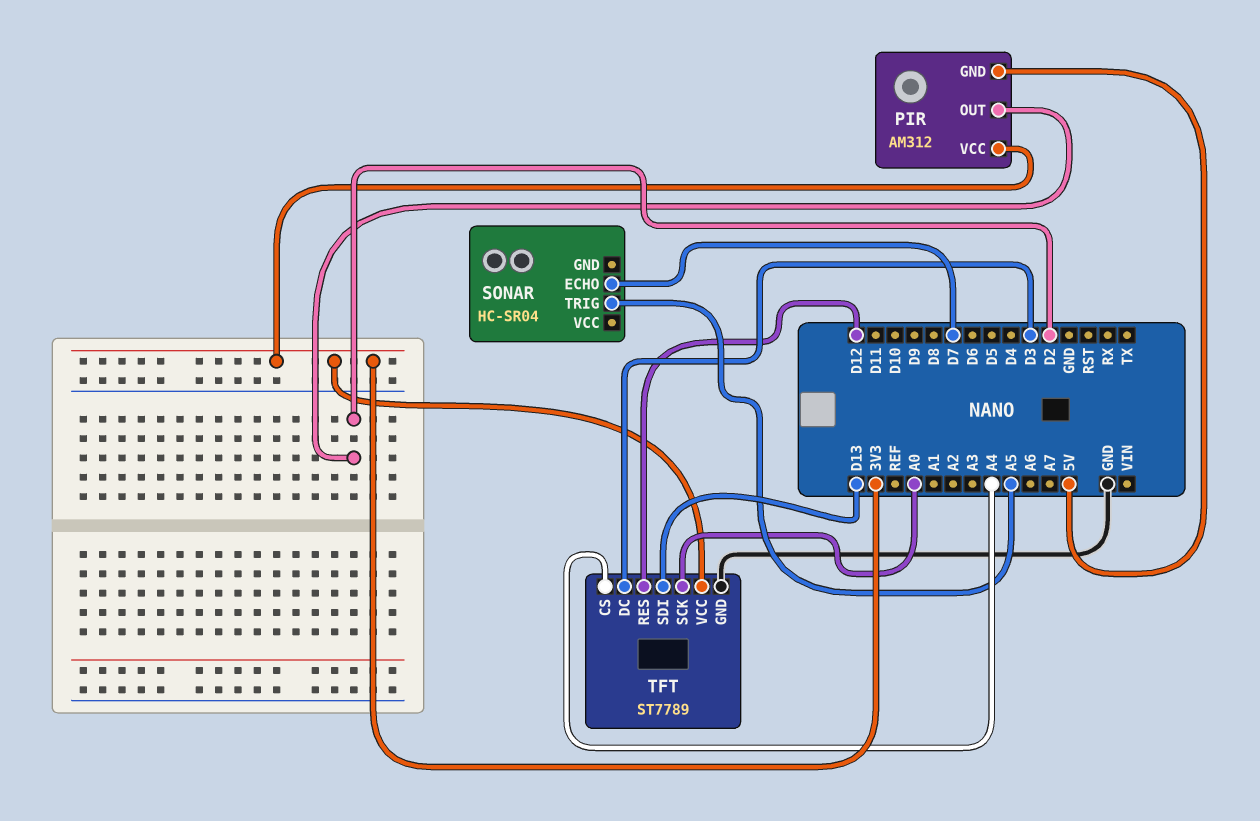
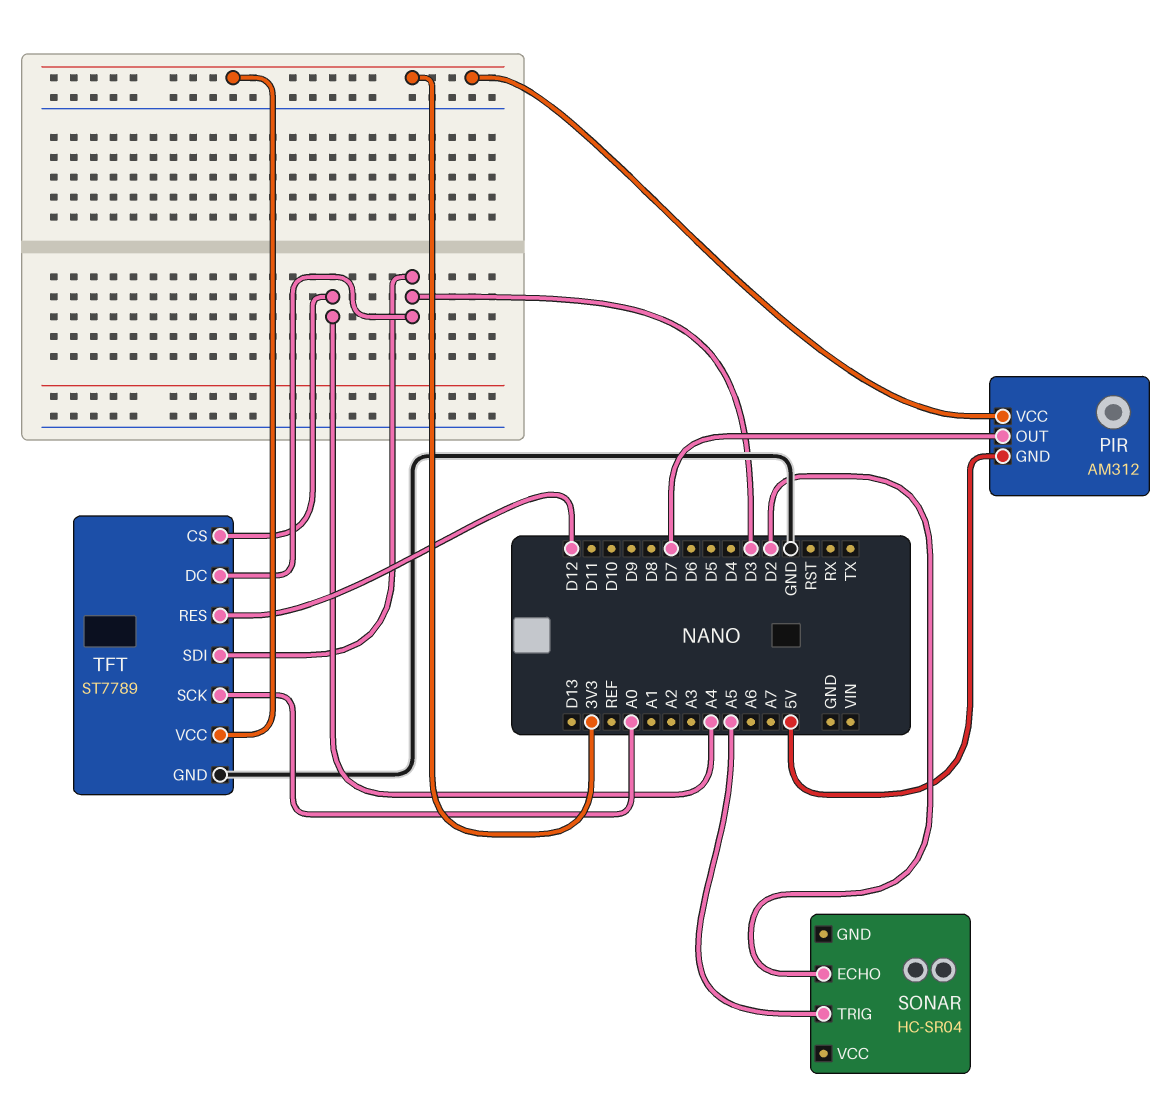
PIR pin OUT: D2 -> D7
SONAR pin ECHO: D7 -> D2
TFT pin SDI: D13 -> D3

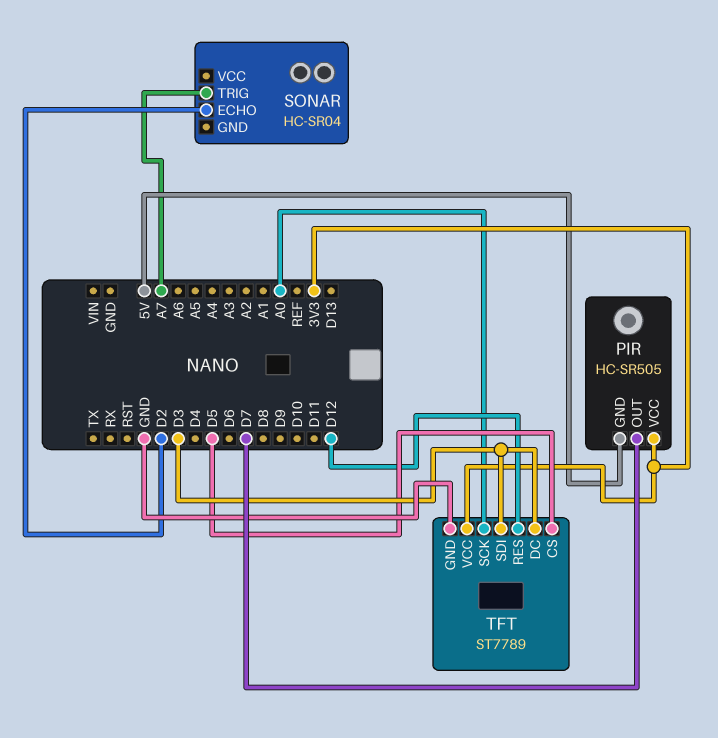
PIR: AM312 -> HC-SR505
SONAR pin TRIG: A5 -> A7
TFT pin CS: A4 -> D5

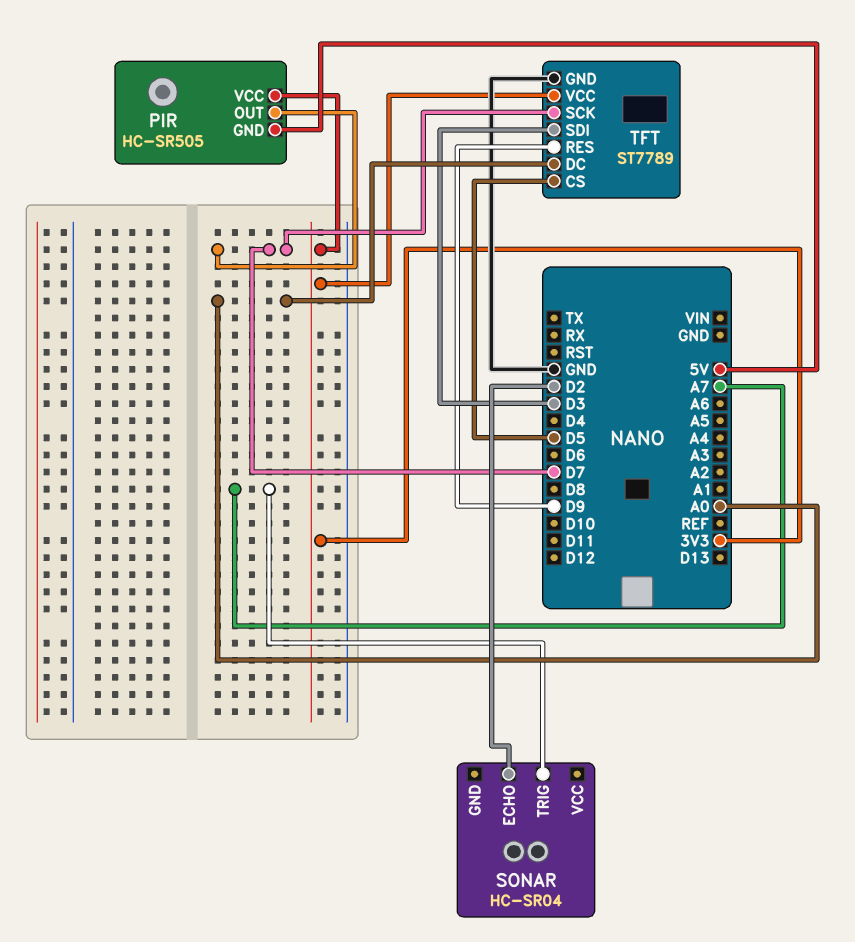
TFT pin DC: D3 -> A0
TFT pin RES: D12 -> D9
TFT pin SCK: A0 -> D7

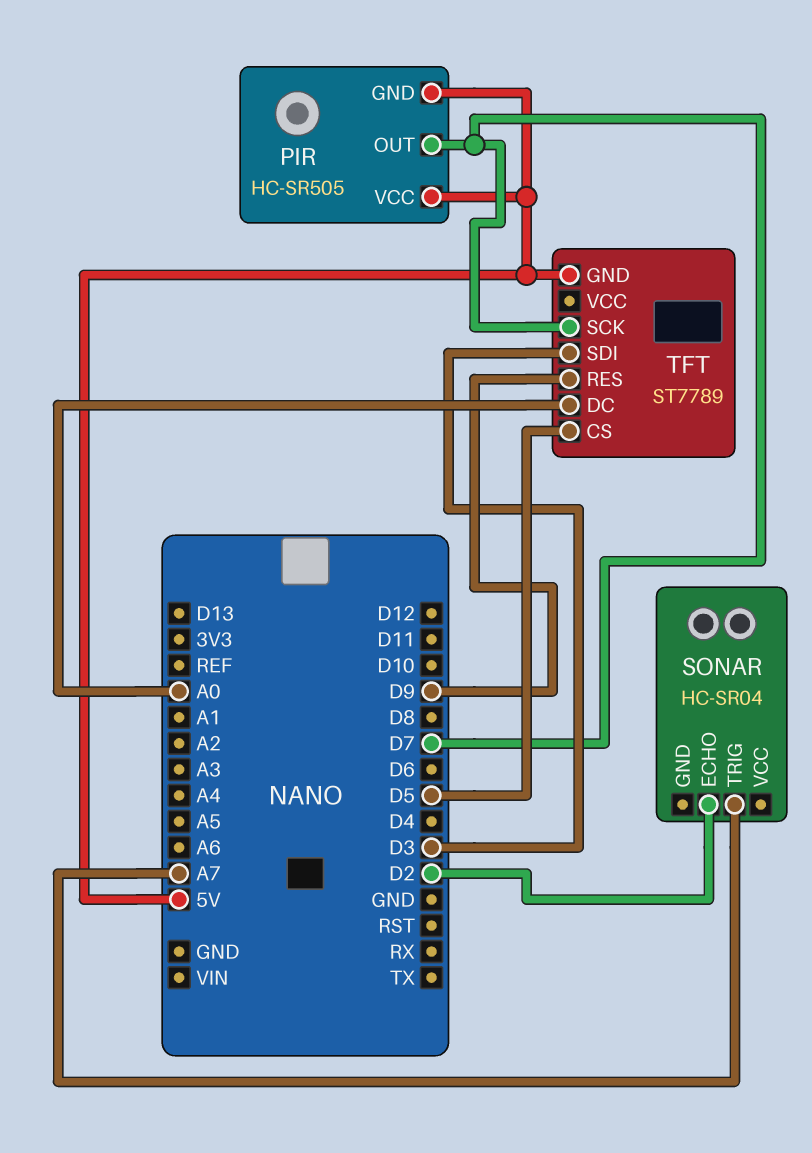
PIR pin VCC: 3V3 -> 5V
TFT pin GND: GND -> 5V
TFT pin VCC: 3V3 -> none

